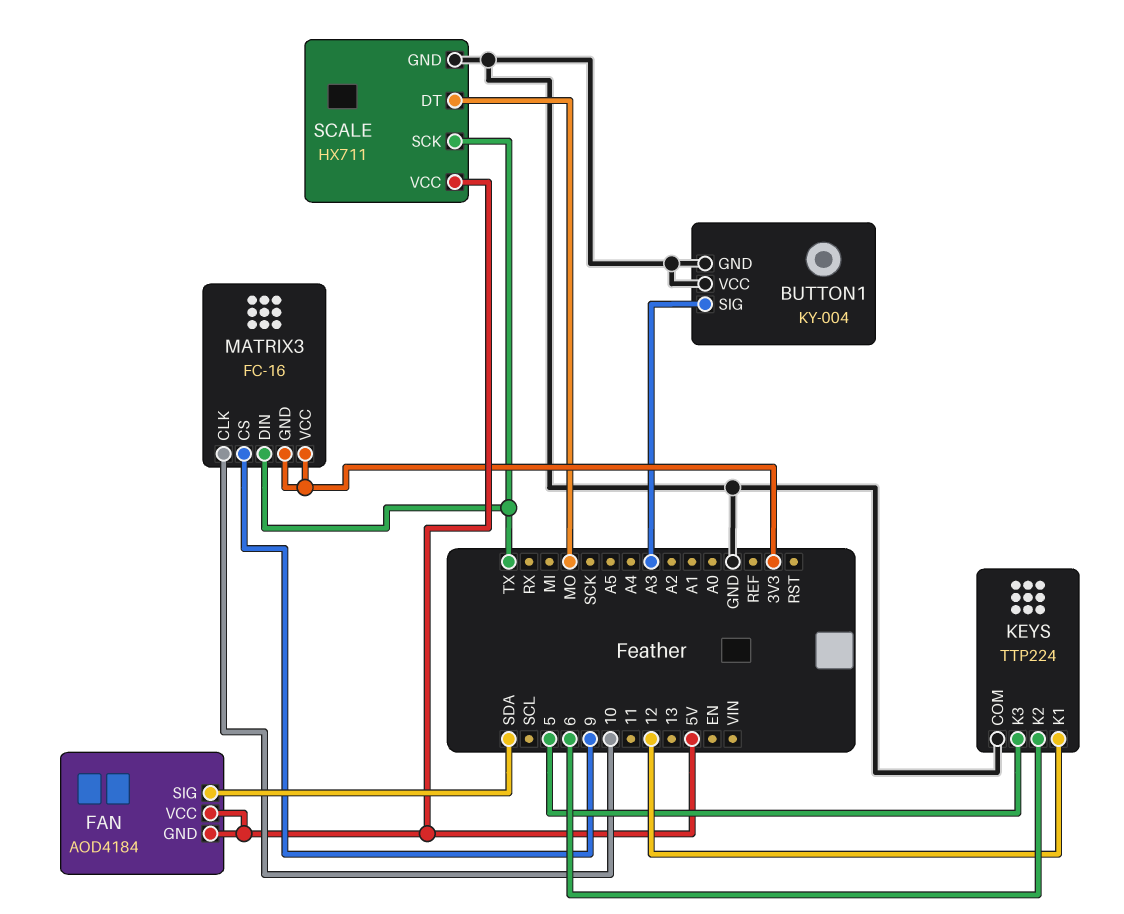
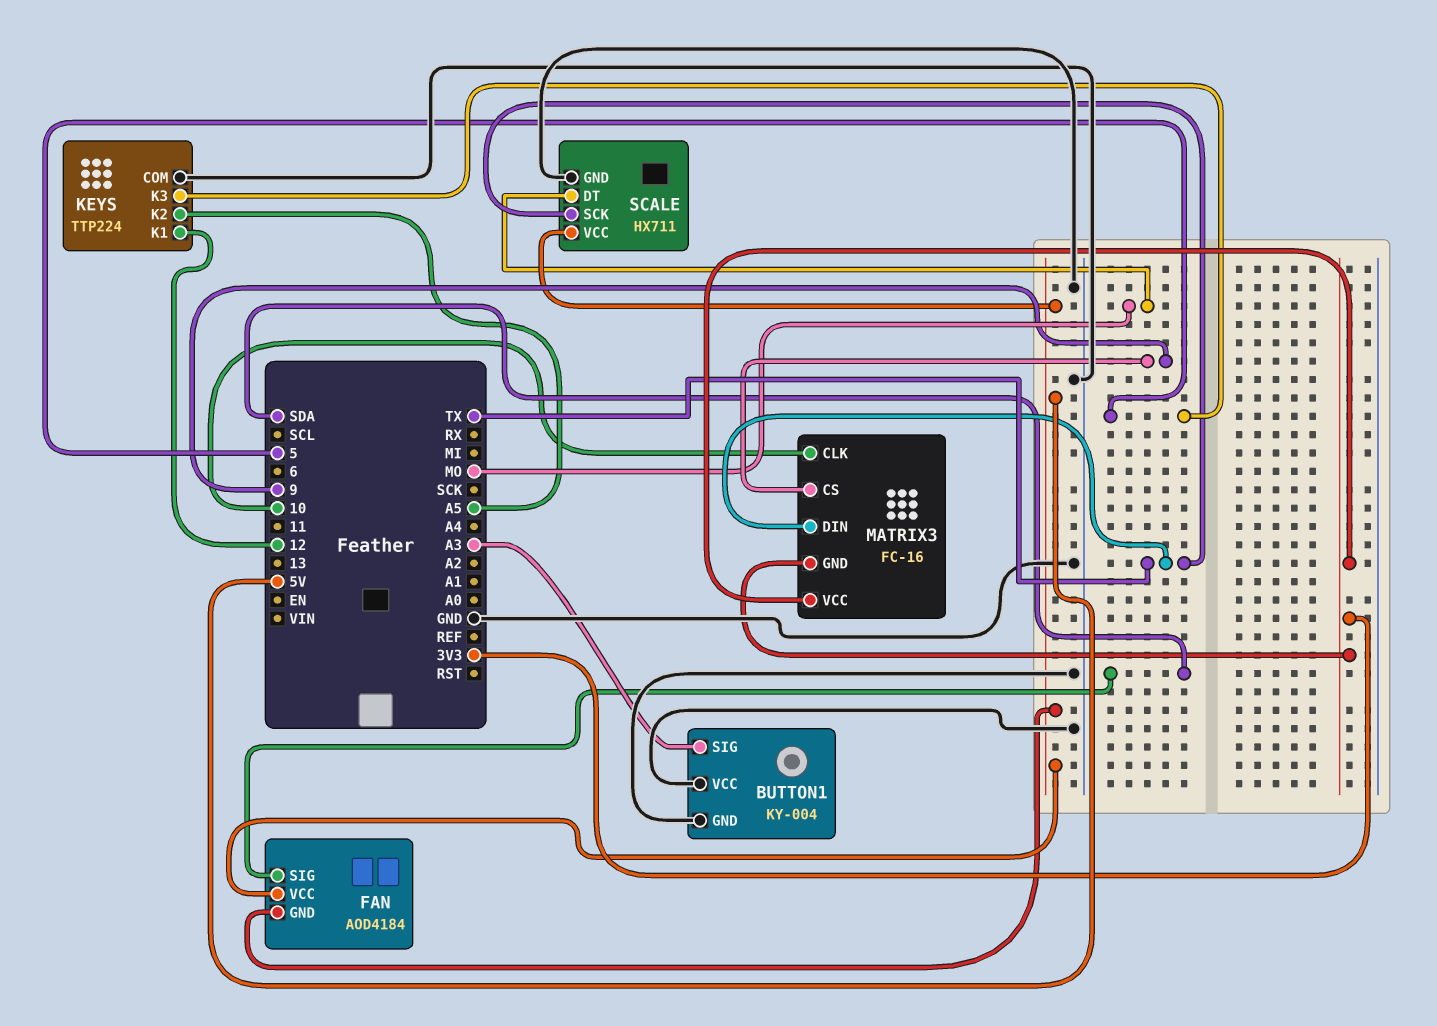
KEYS pin K2: 6 -> A5

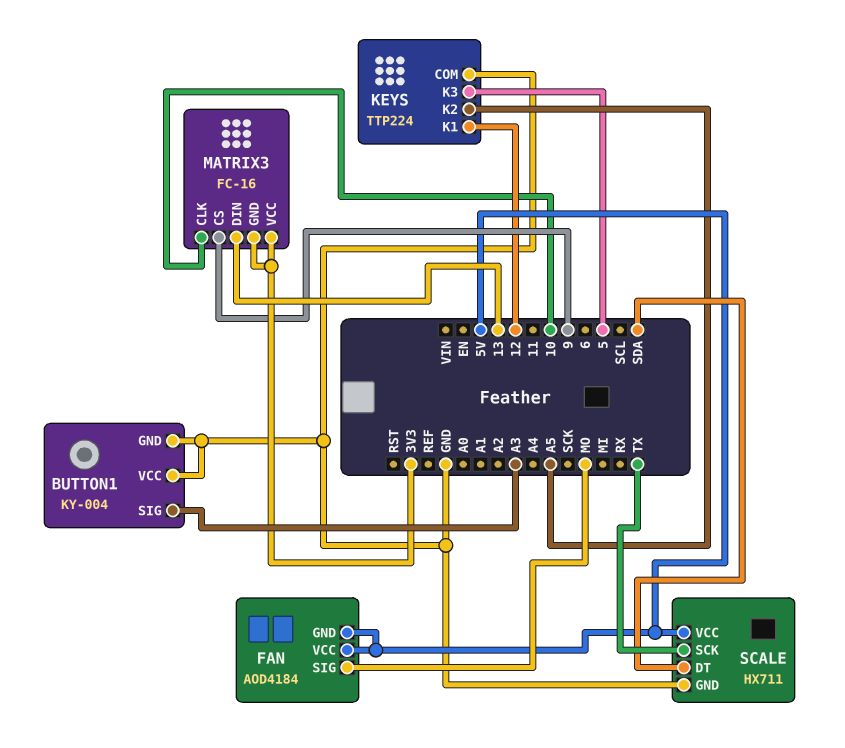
FAN pin SIG: SDA -> MO
MATRIX3 pin DIN: TX -> 13
SCALE pin DT: MO -> SDA

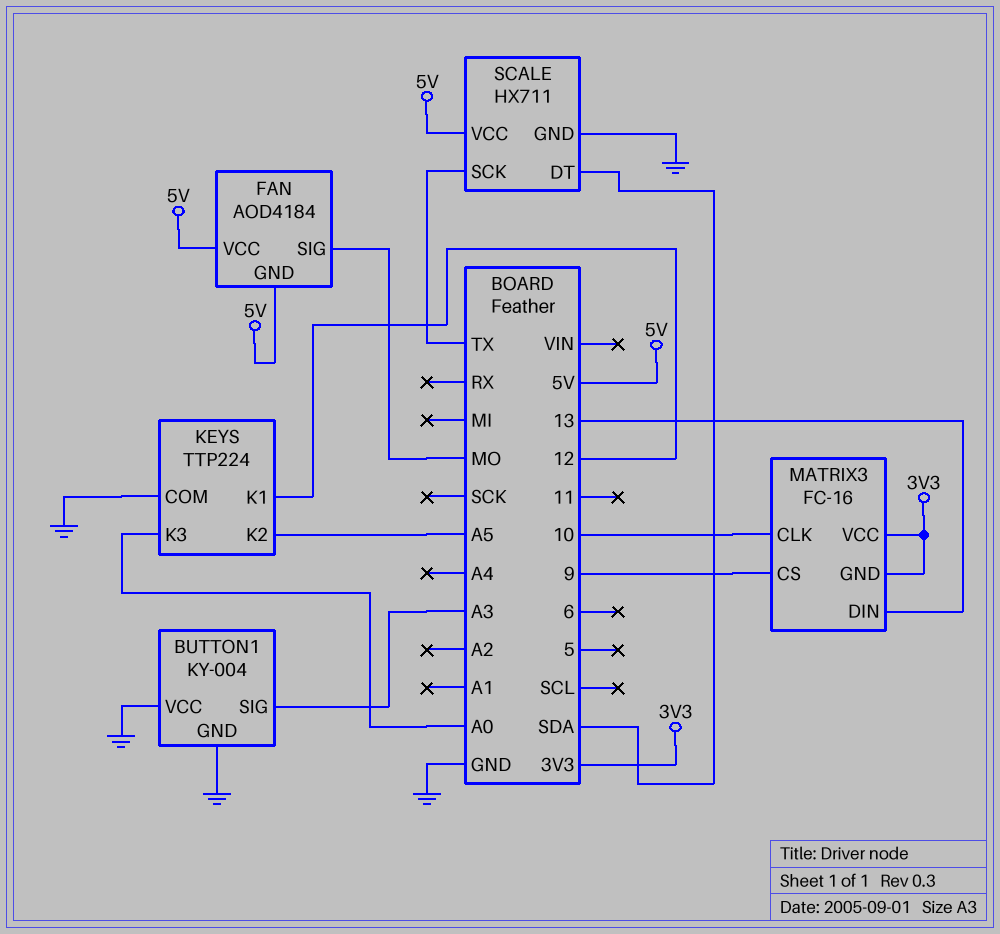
KEYS pin K3: 5 -> A0

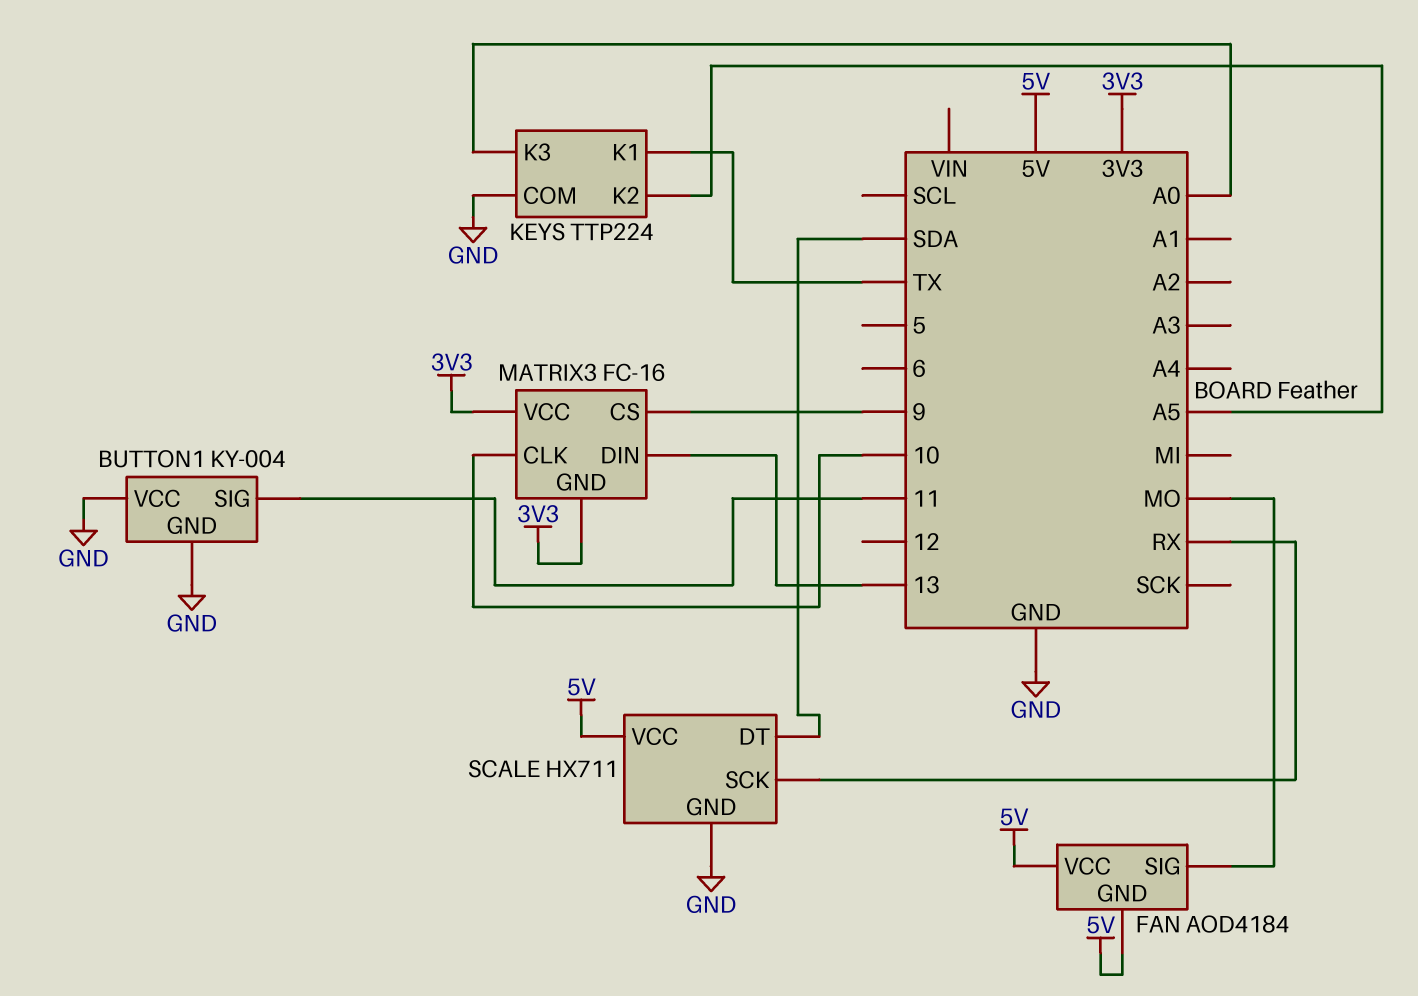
BUTTON1 pin SIG: A3 -> 11
KEYS pin K1: 12 -> TX
SCALE pin SCK: TX -> RX

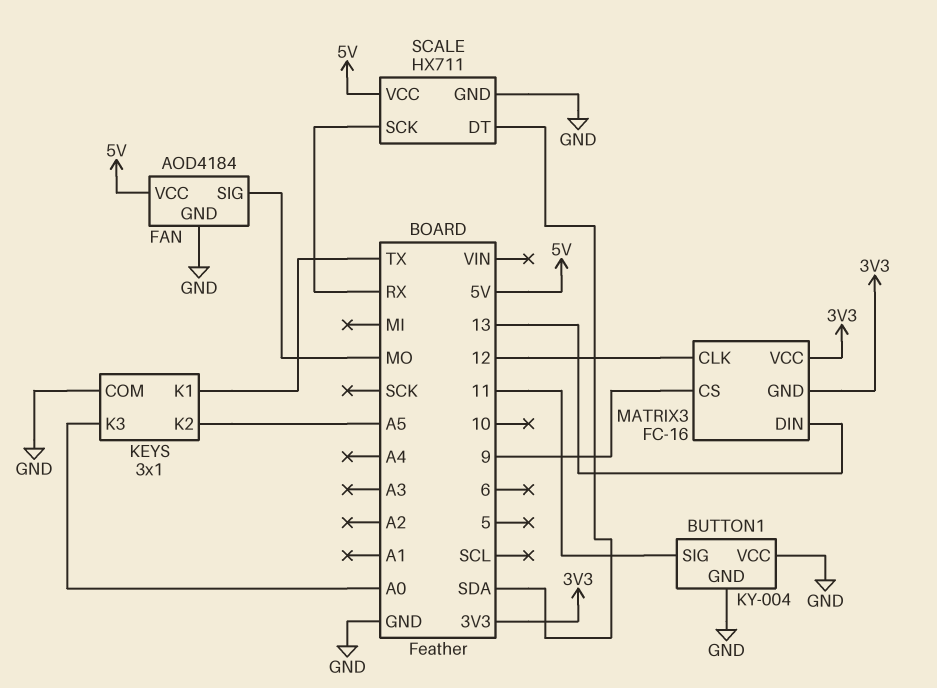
FAN pin GND: 5V -> GND
KEYS: TTP224 -> 3x1
MATRIX3 pin CLK: 10 -> 12

